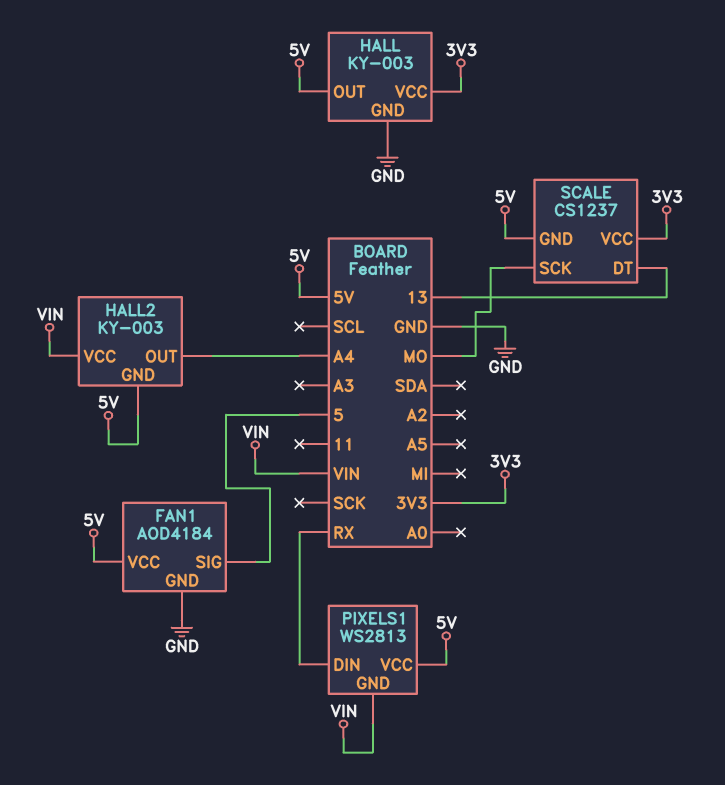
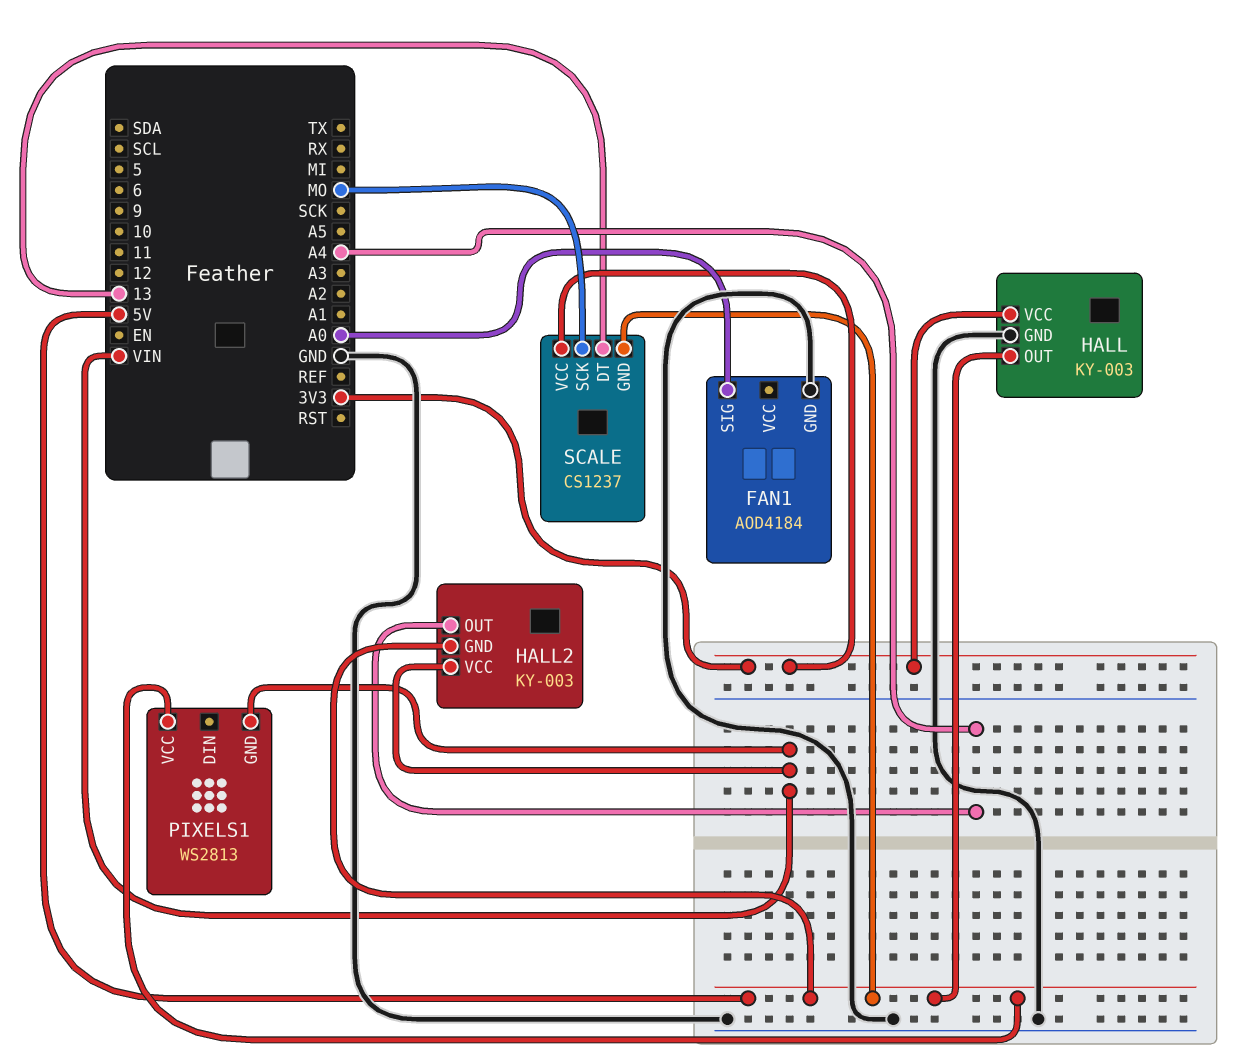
FAN1 pin SIG: 5 -> A0
FAN1 pin VCC: 5V -> none
PIXELS1 pin DIN: RX -> none

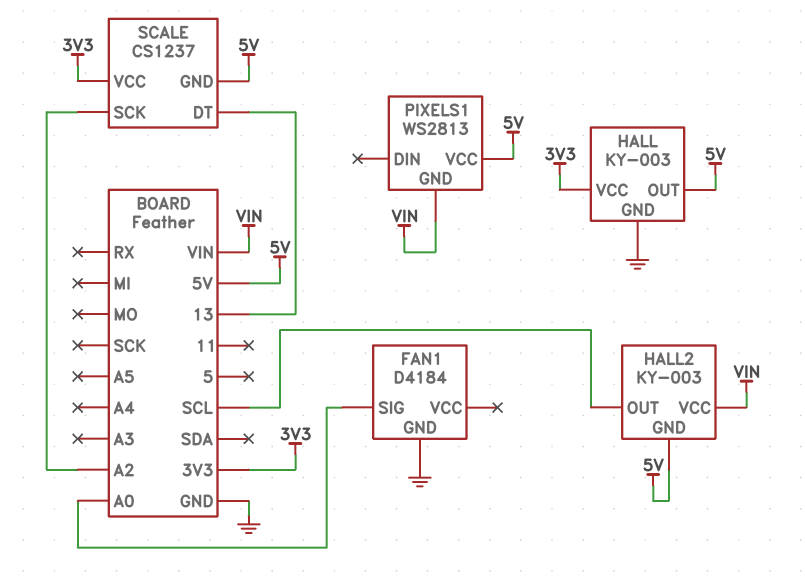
FAN1: AOD4184 -> D4184
HALL2 pin OUT: A4 -> SCL
SCALE pin SCK: MO -> A2

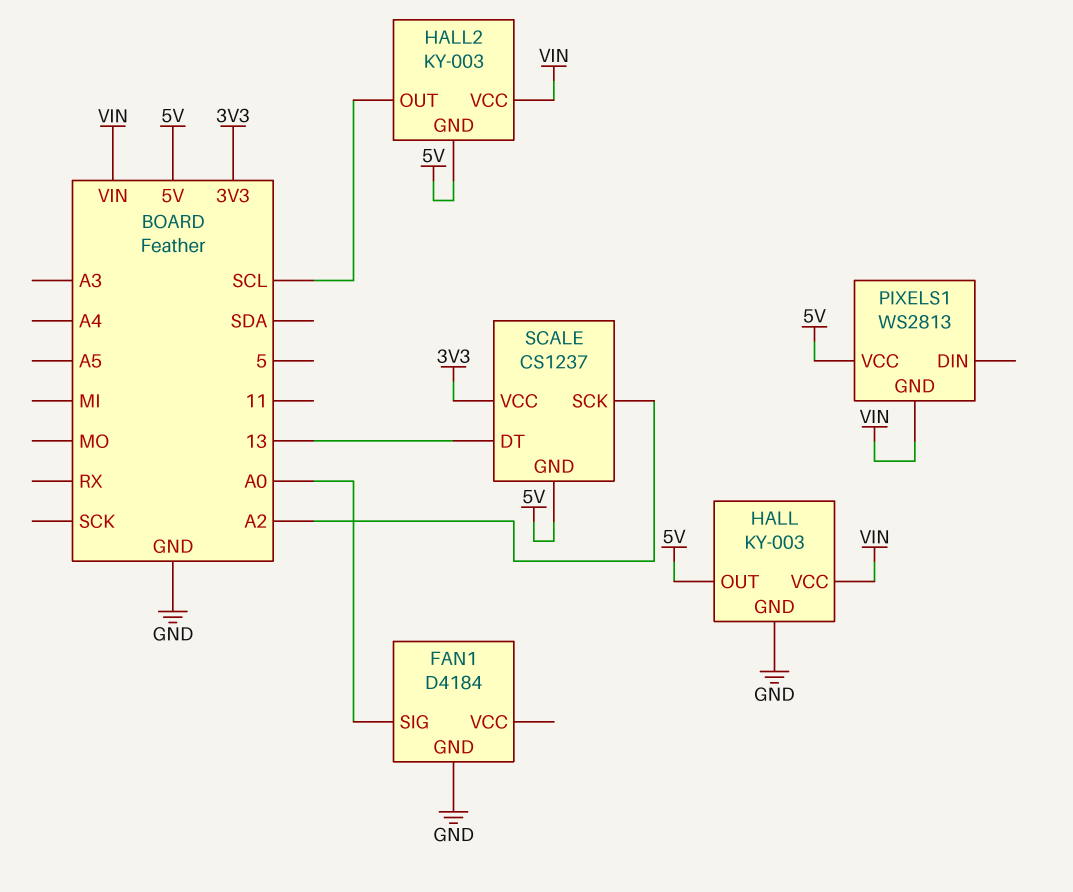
HALL pin VCC: 3V3 -> VIN

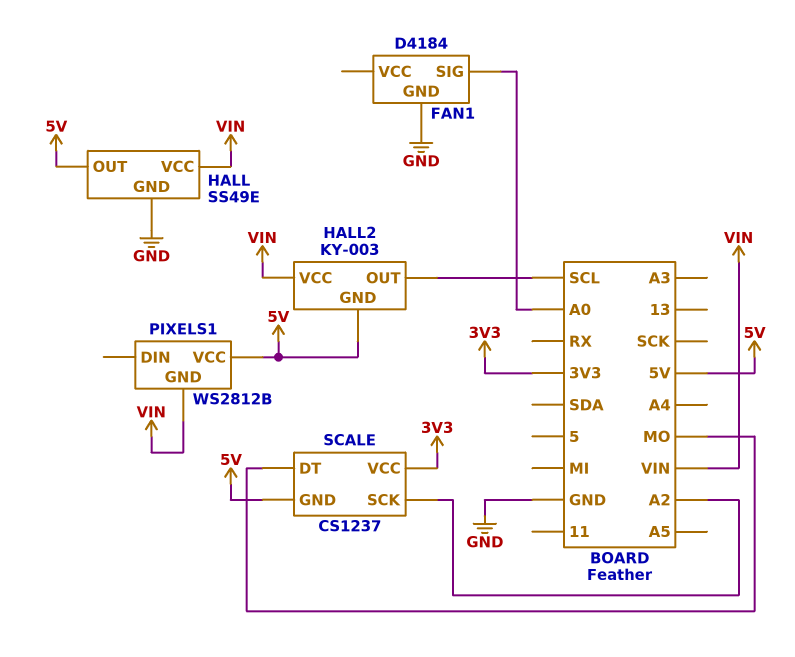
HALL: KY-003 -> SS49E
PIXELS1: WS2813 -> WS2812B
SCALE pin DT: 13 -> MO

